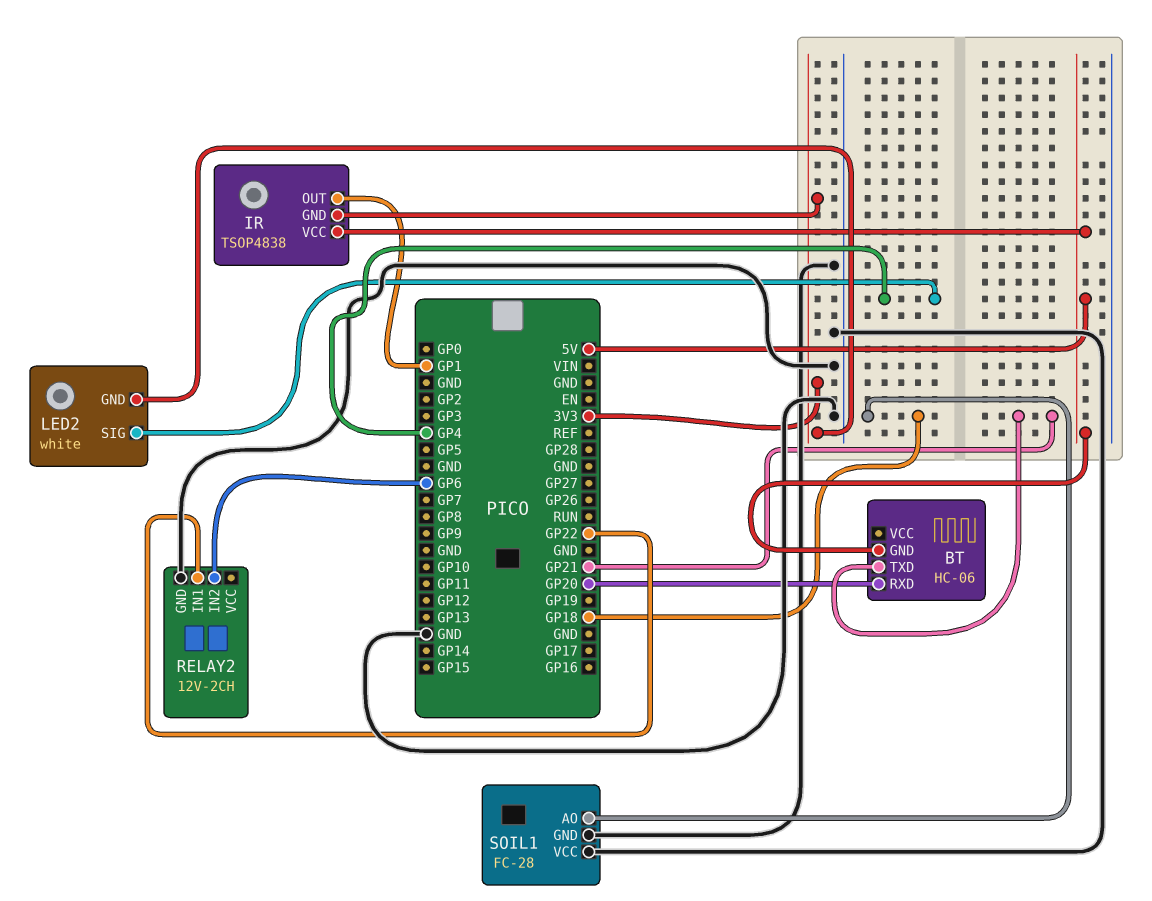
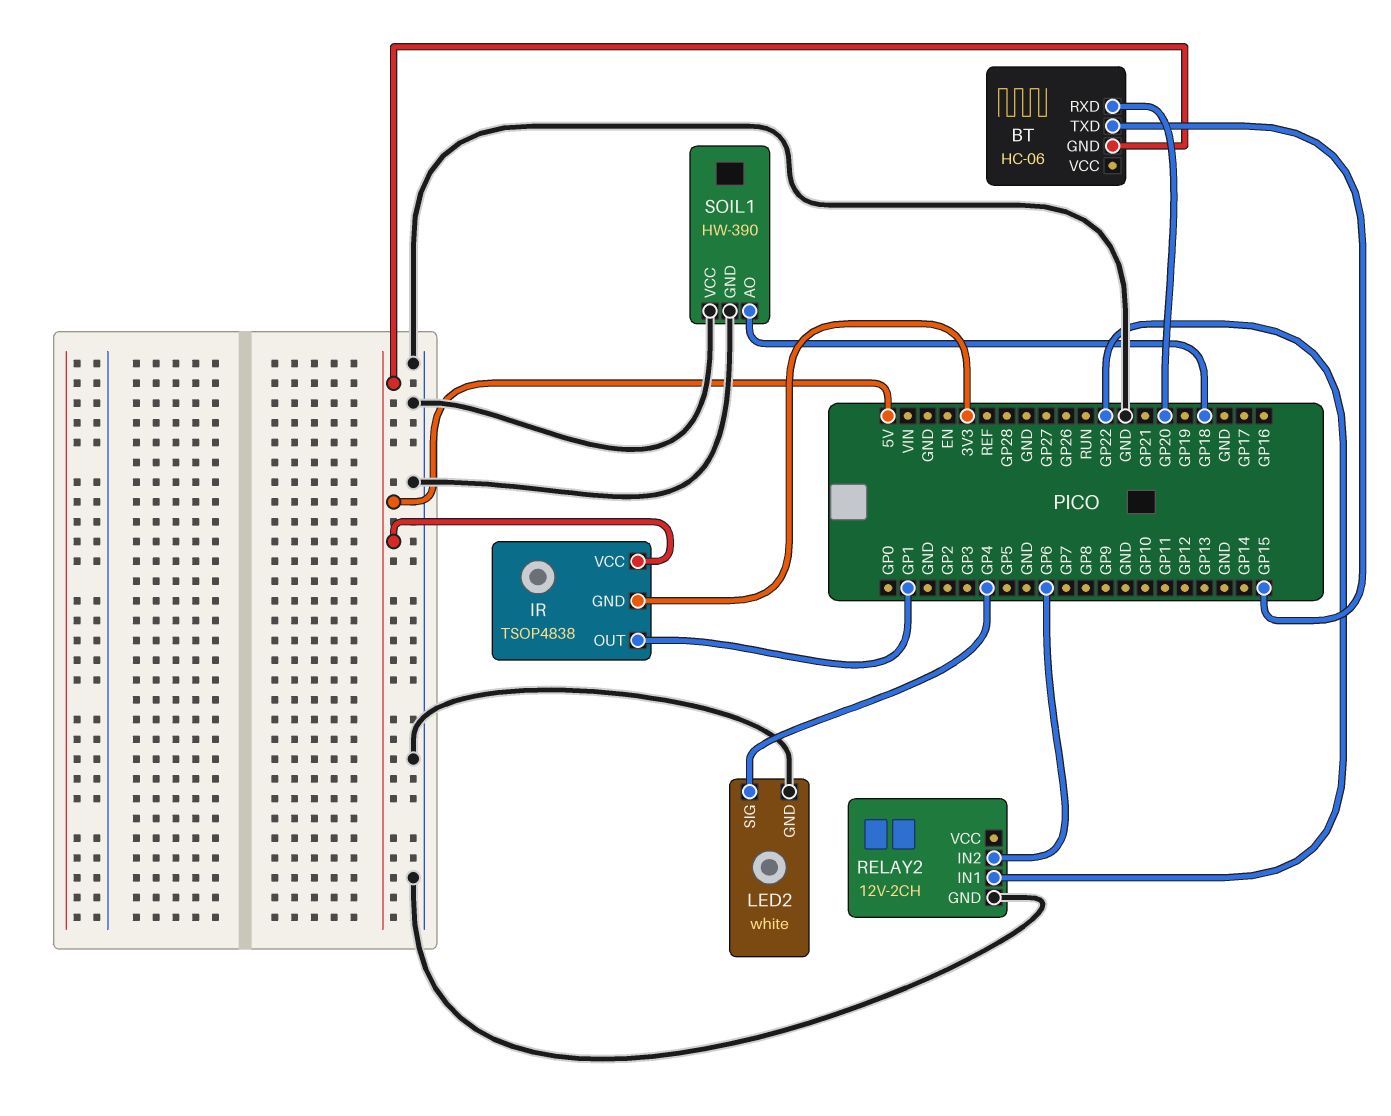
BT pin TXD: GP21 -> GP15
LED2 pin GND: 3V3 -> GND
SOIL1: FC-28 -> HW-390

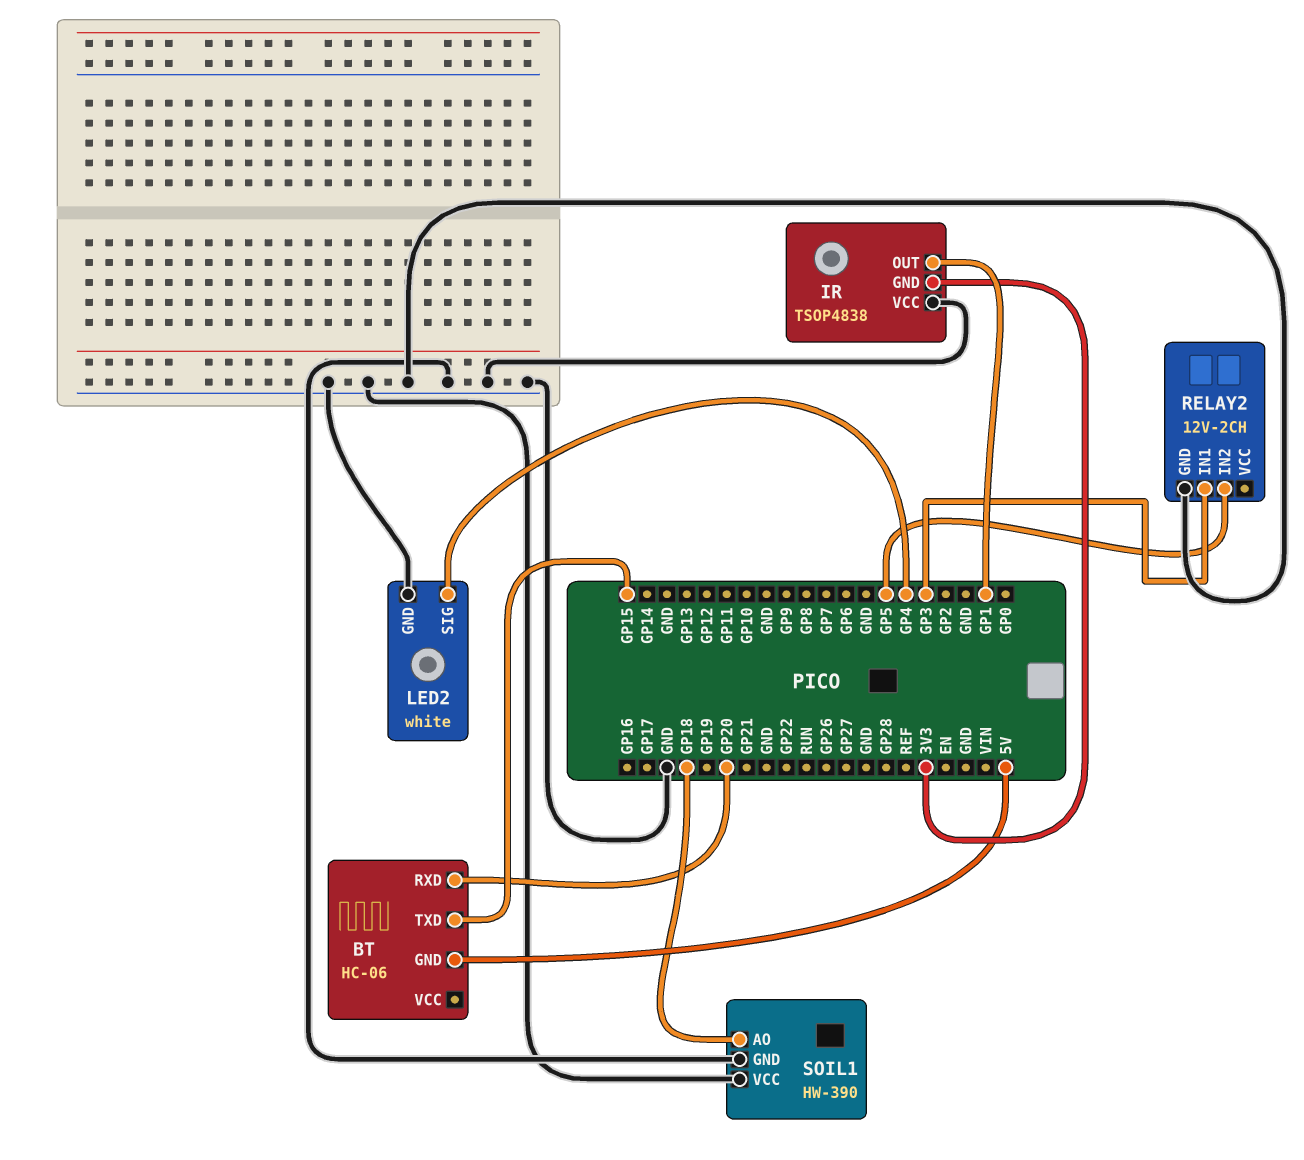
IR pin VCC: 5V -> GND
RELAY2 pin IN1: GP22 -> GP3
RELAY2 pin IN2: GP6 -> GP5

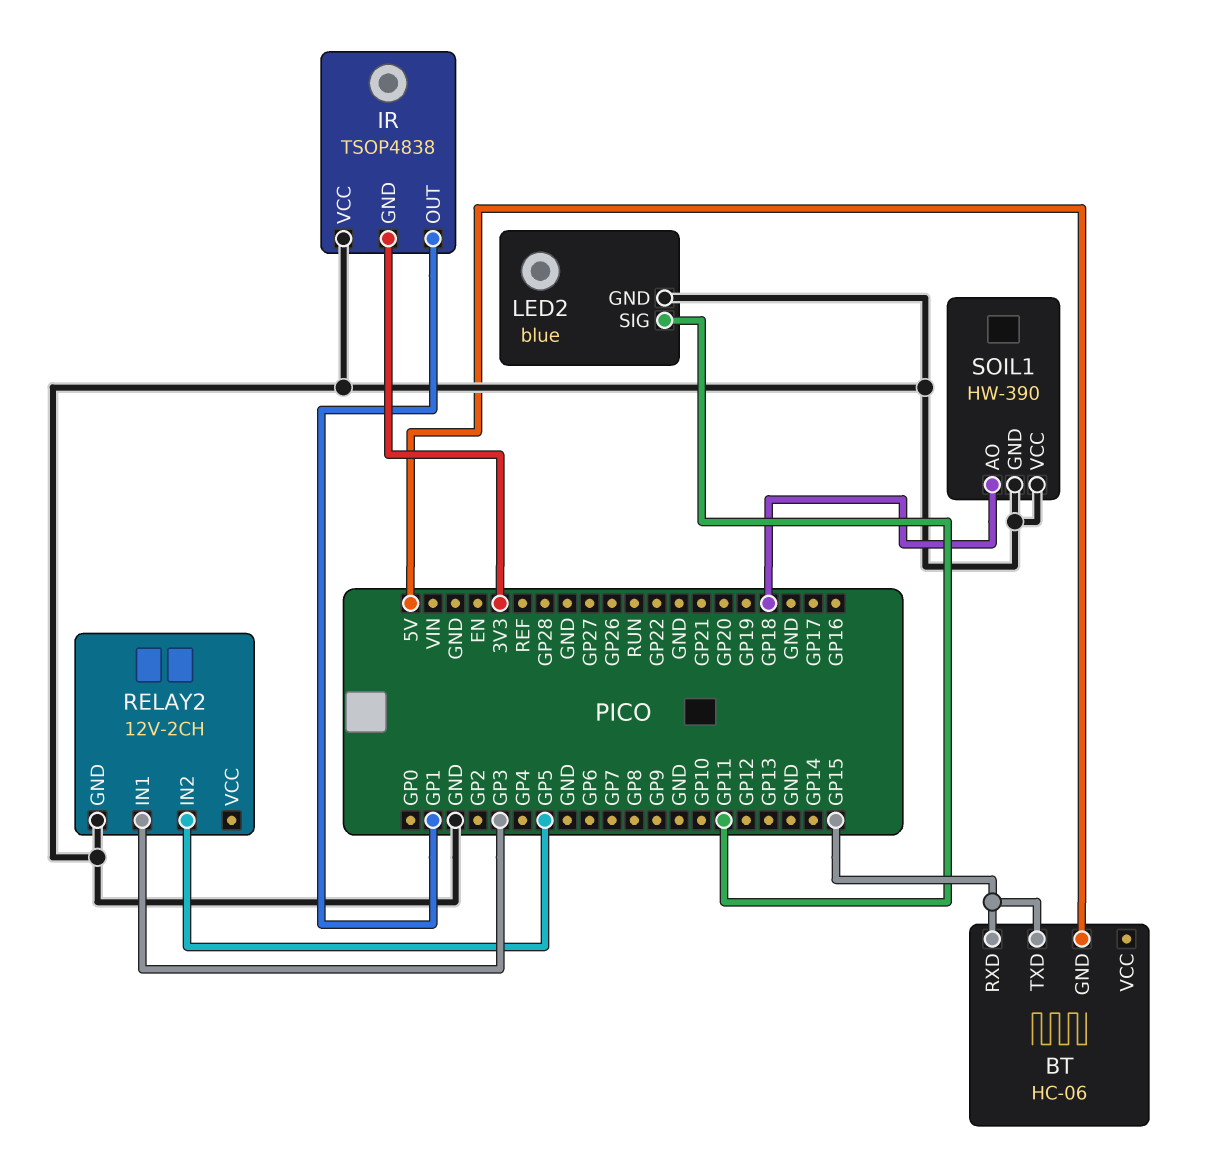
BT pin RXD: GP20 -> GP15
LED2: white -> blue
LED2 pin SIG: GP4 -> GP11

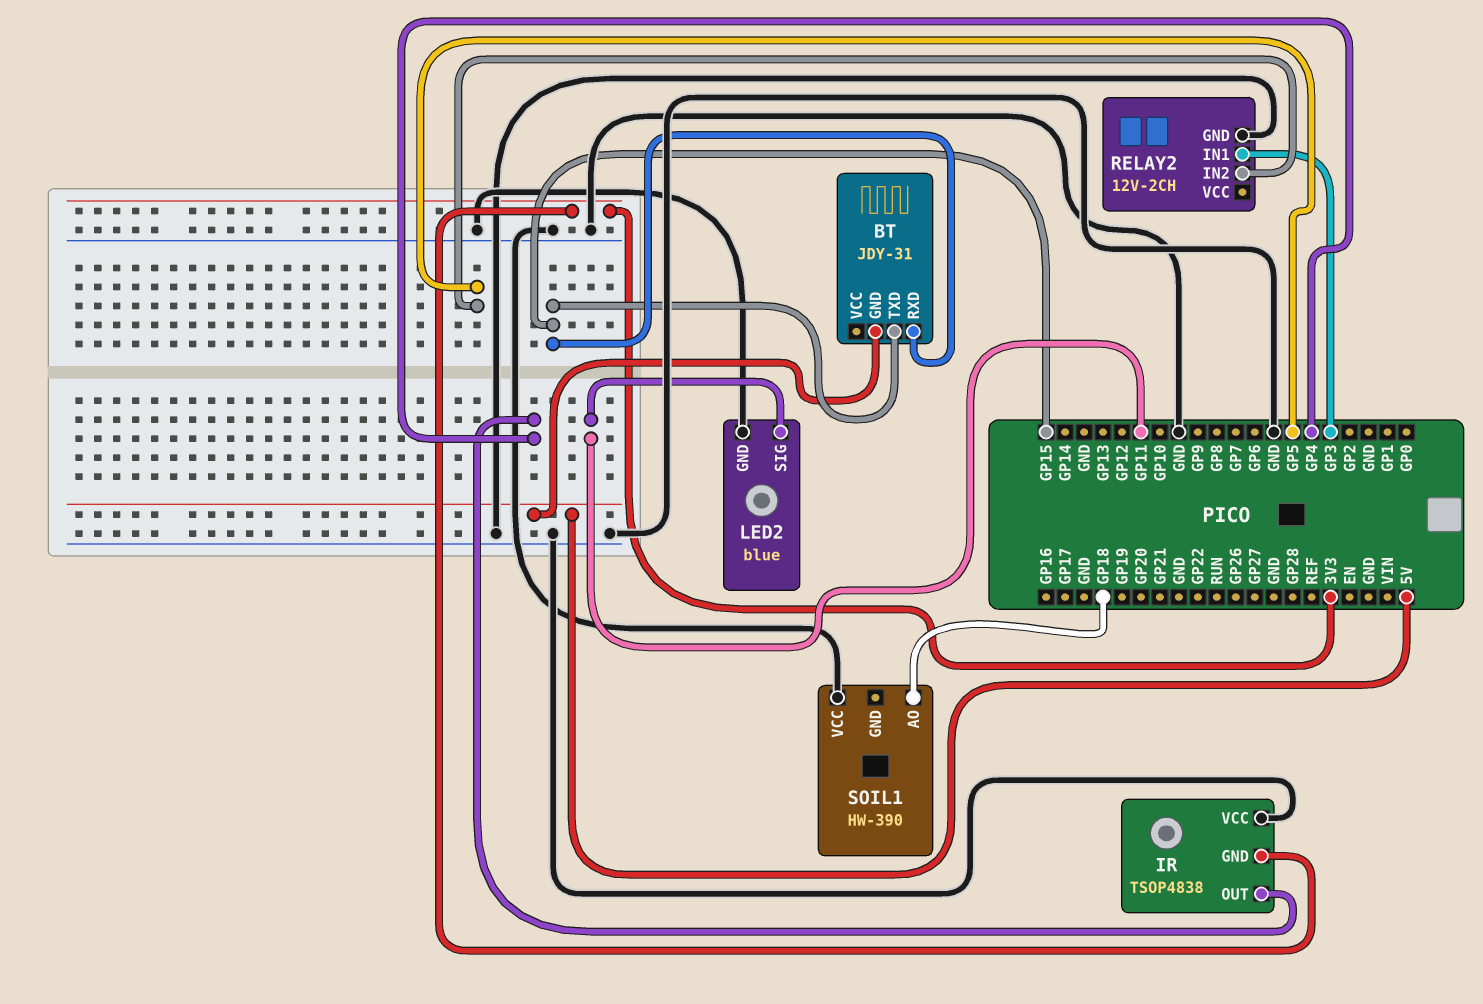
BT: HC-06 -> JDY-31
IR pin OUT: GP1 -> GP4
SOIL1 pin GND: GND -> none

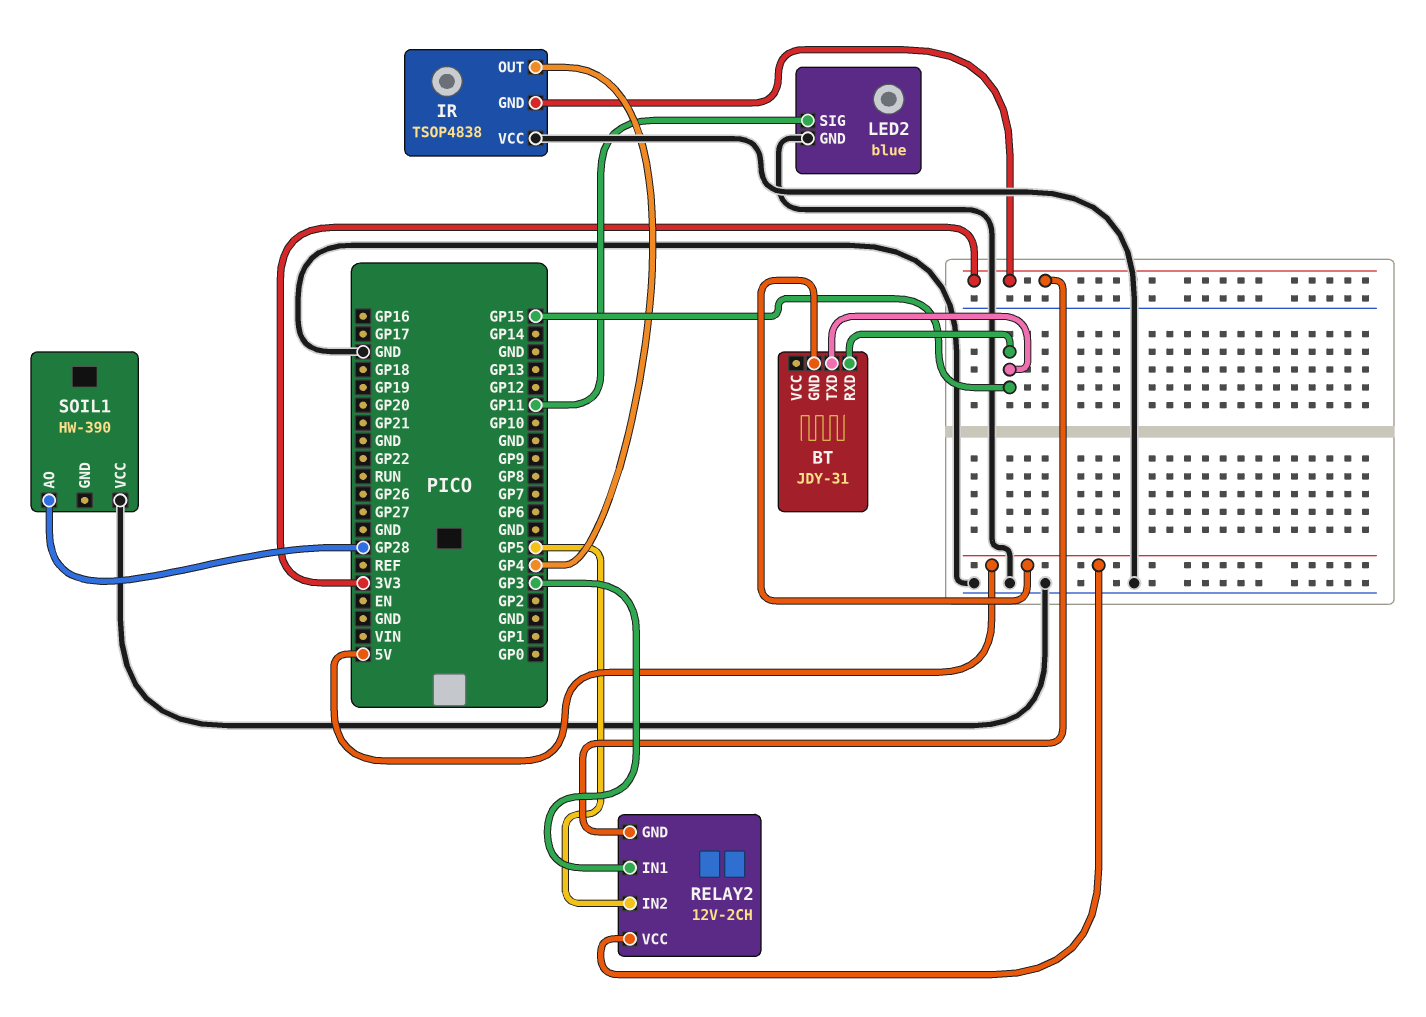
RELAY2 pin GND: GND -> 3V3
RELAY2 pin VCC: none -> 5V
SOIL1 pin AO: GP18 -> GP28

